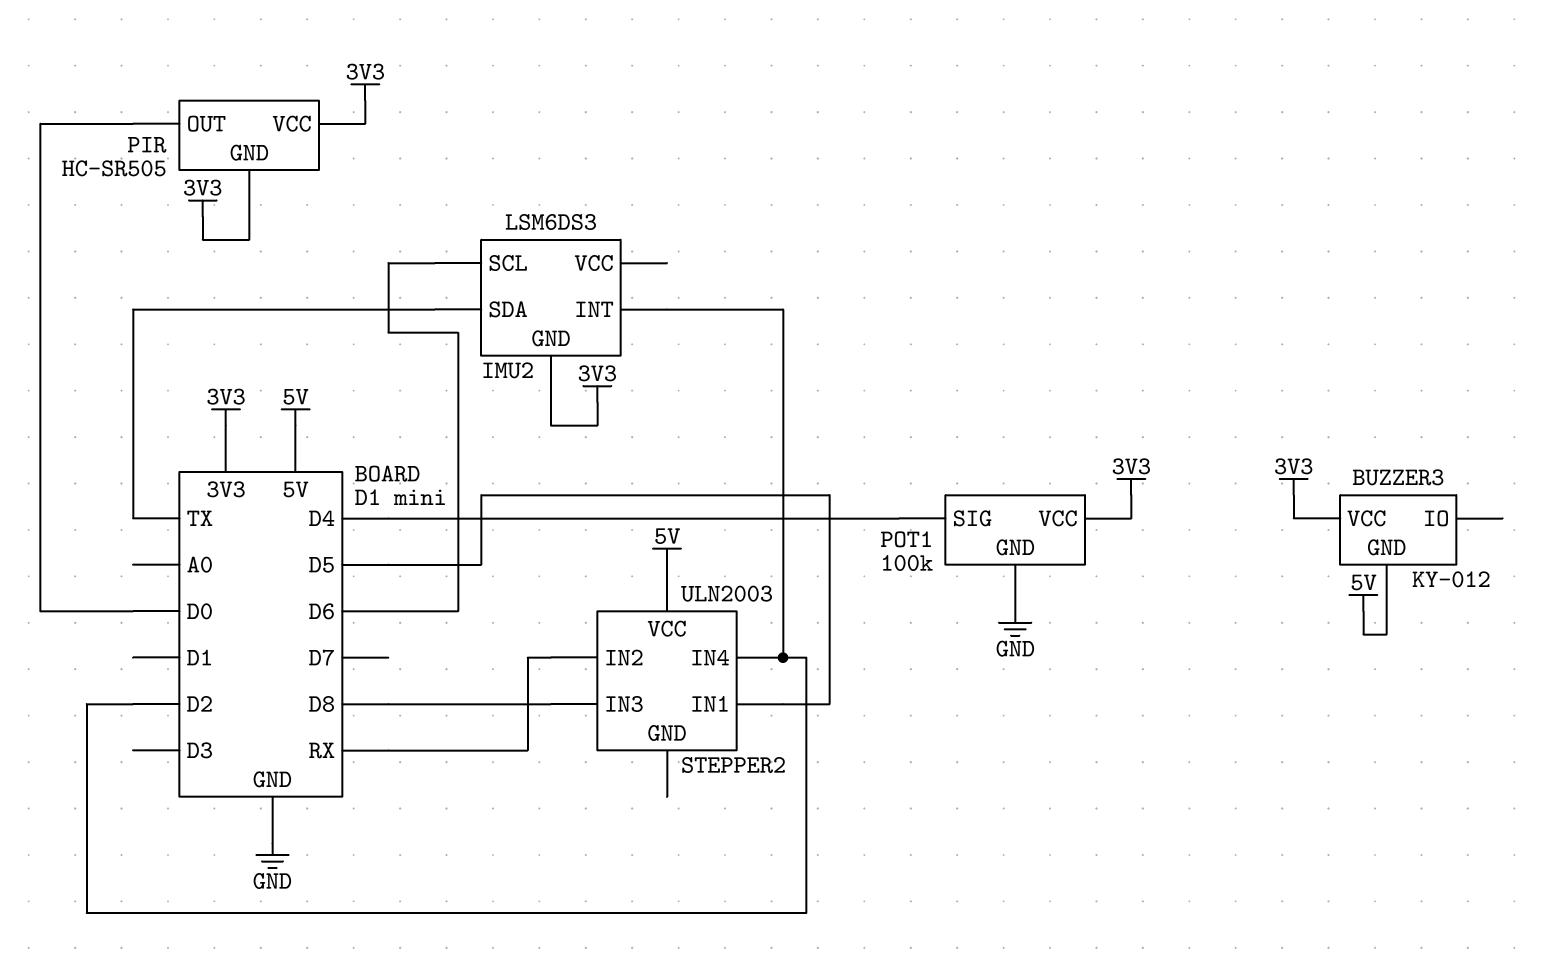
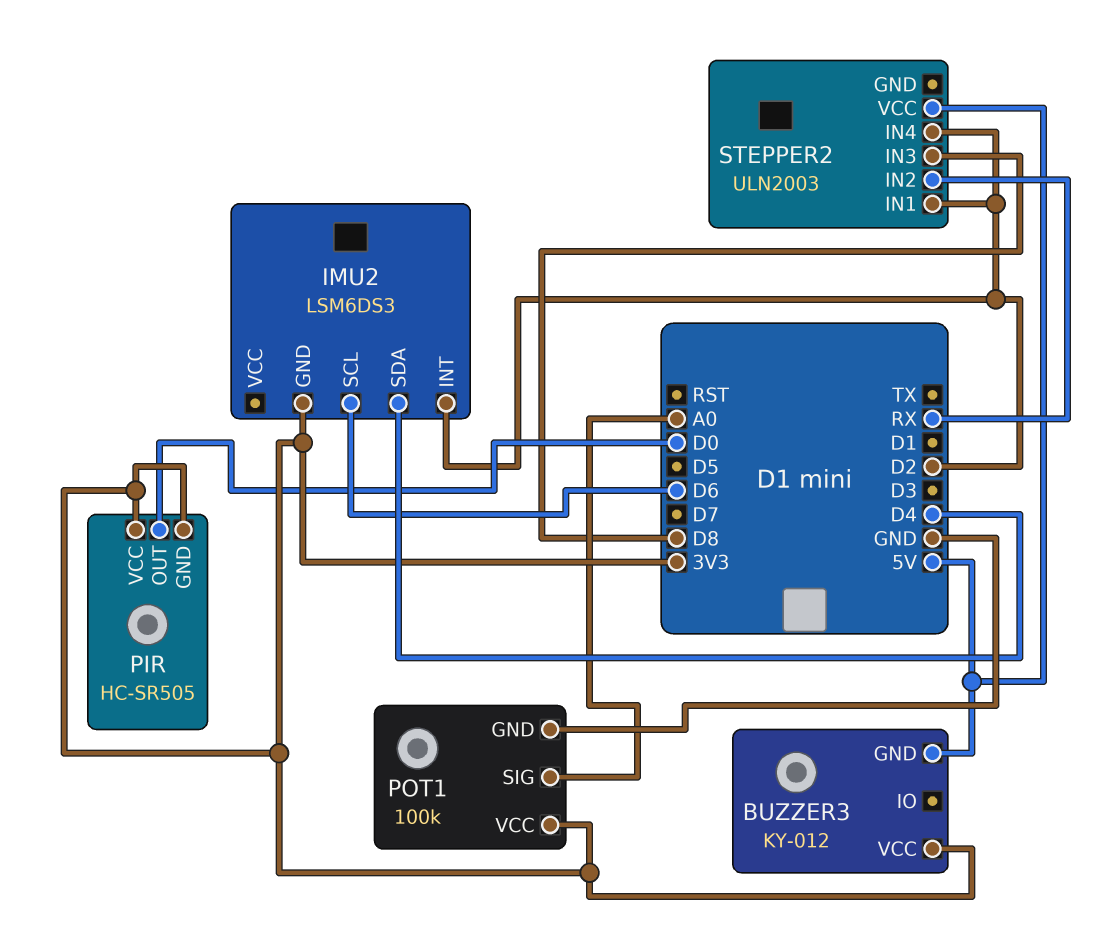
IMU2 pin SDA: TX -> D4
POT1 pin SIG: D4 -> A0
STEPPER2 pin IN1: D5 -> D2

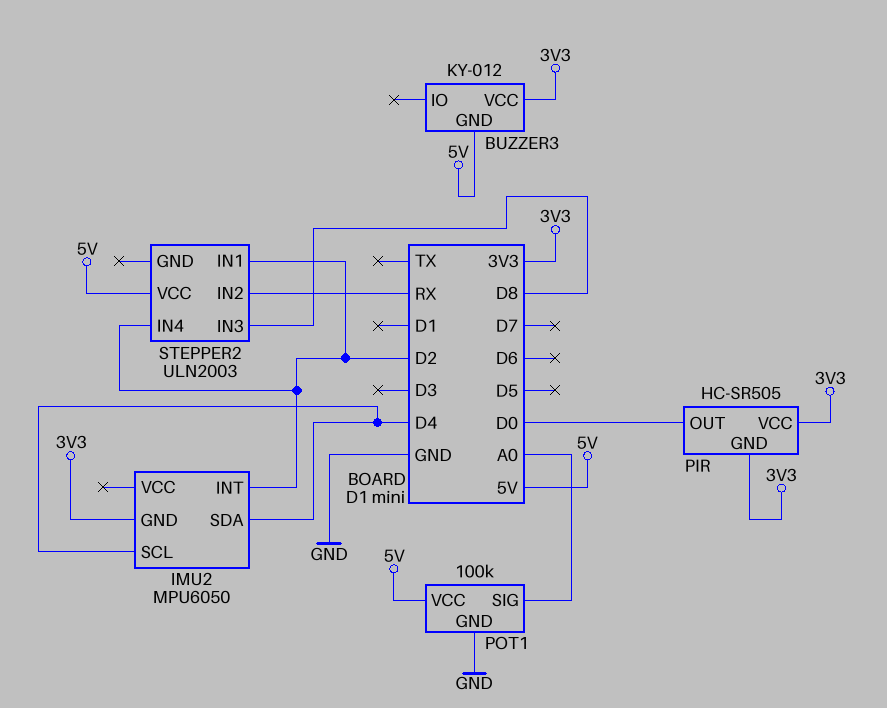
IMU2: LSM6DS3 -> MPU6050
IMU2 pin SCL: D6 -> D4
POT1 pin VCC: 3V3 -> 5V

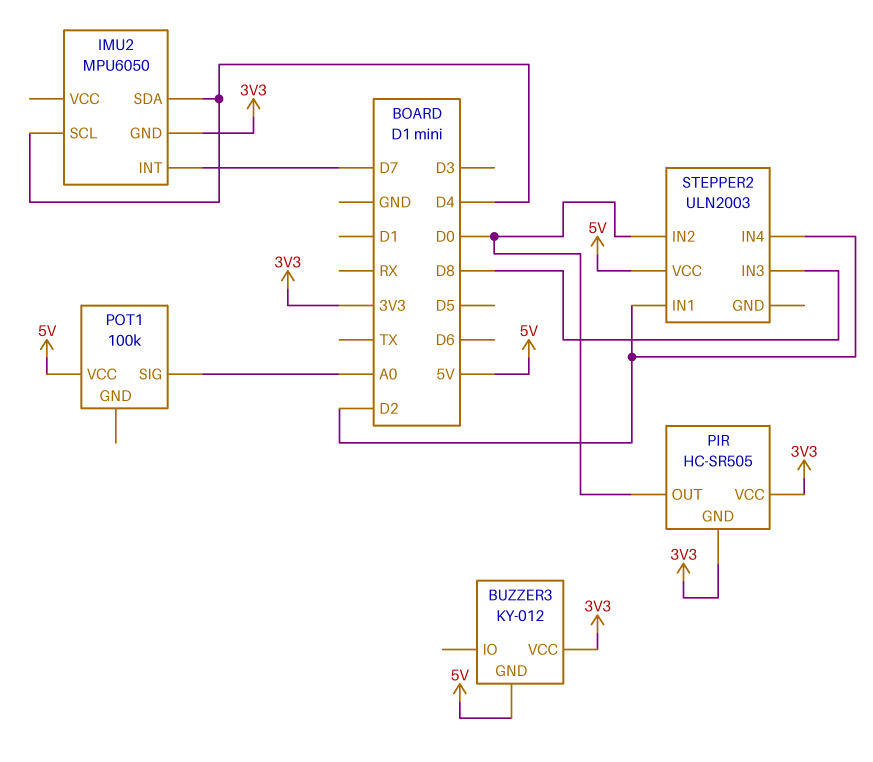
IMU2 pin INT: D2 -> D7
POT1 pin GND: GND -> none
STEPPER2 pin IN2: RX -> D0

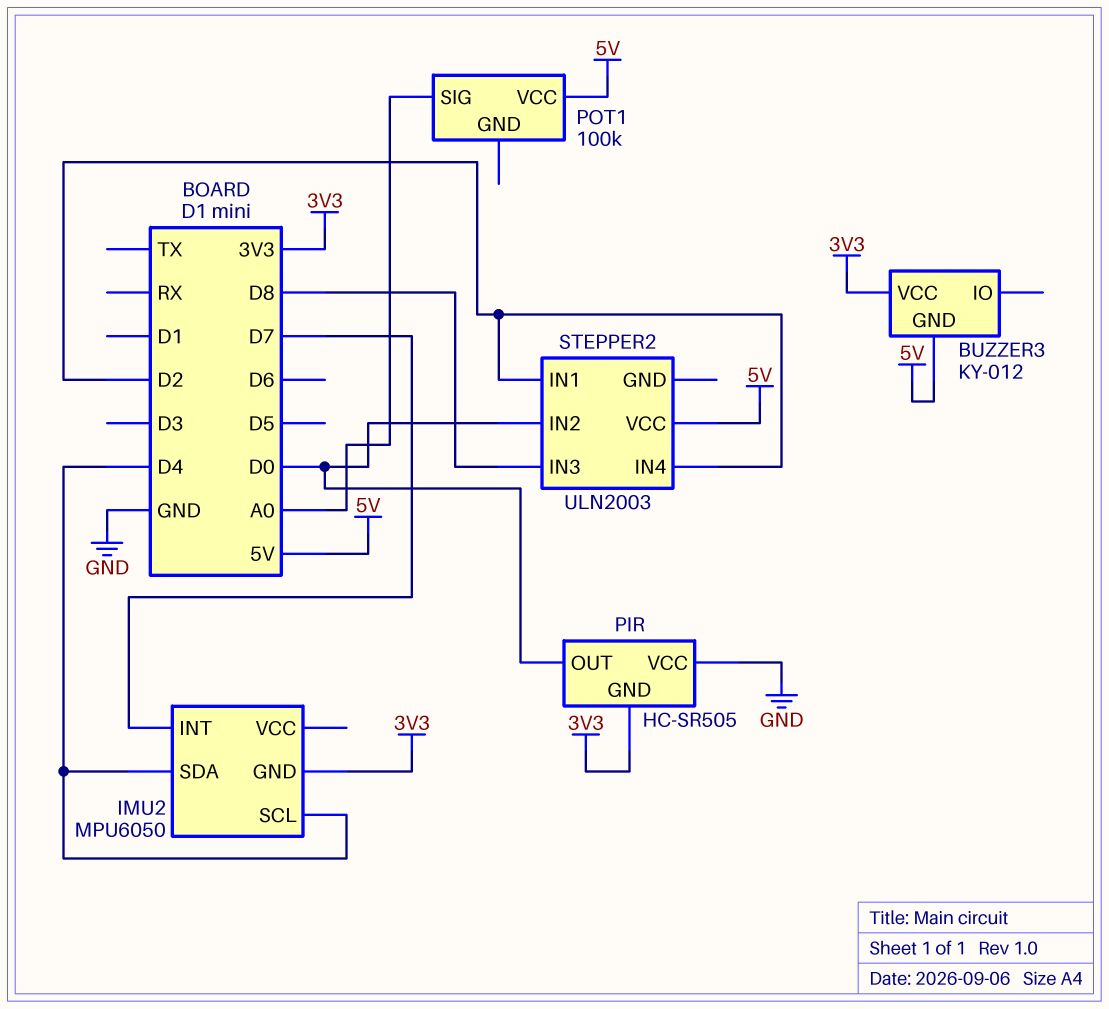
PIR pin VCC: 3V3 -> GND

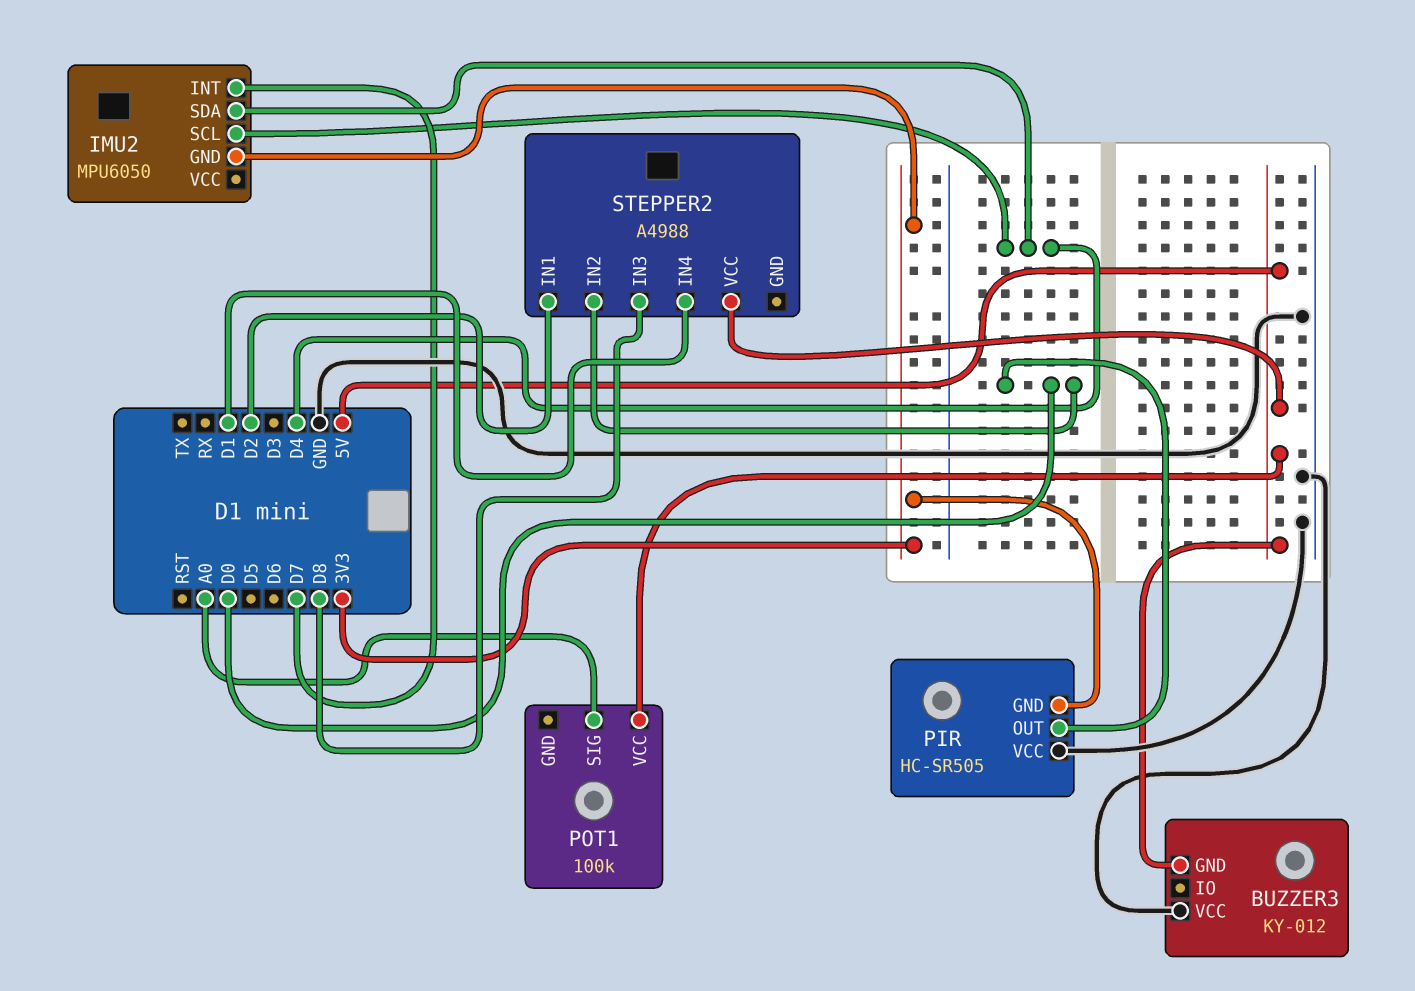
BUZZER3 pin VCC: 3V3 -> GND
STEPPER2: ULN2003 -> A4988
STEPPER2 pin IN4: D2 -> D1

